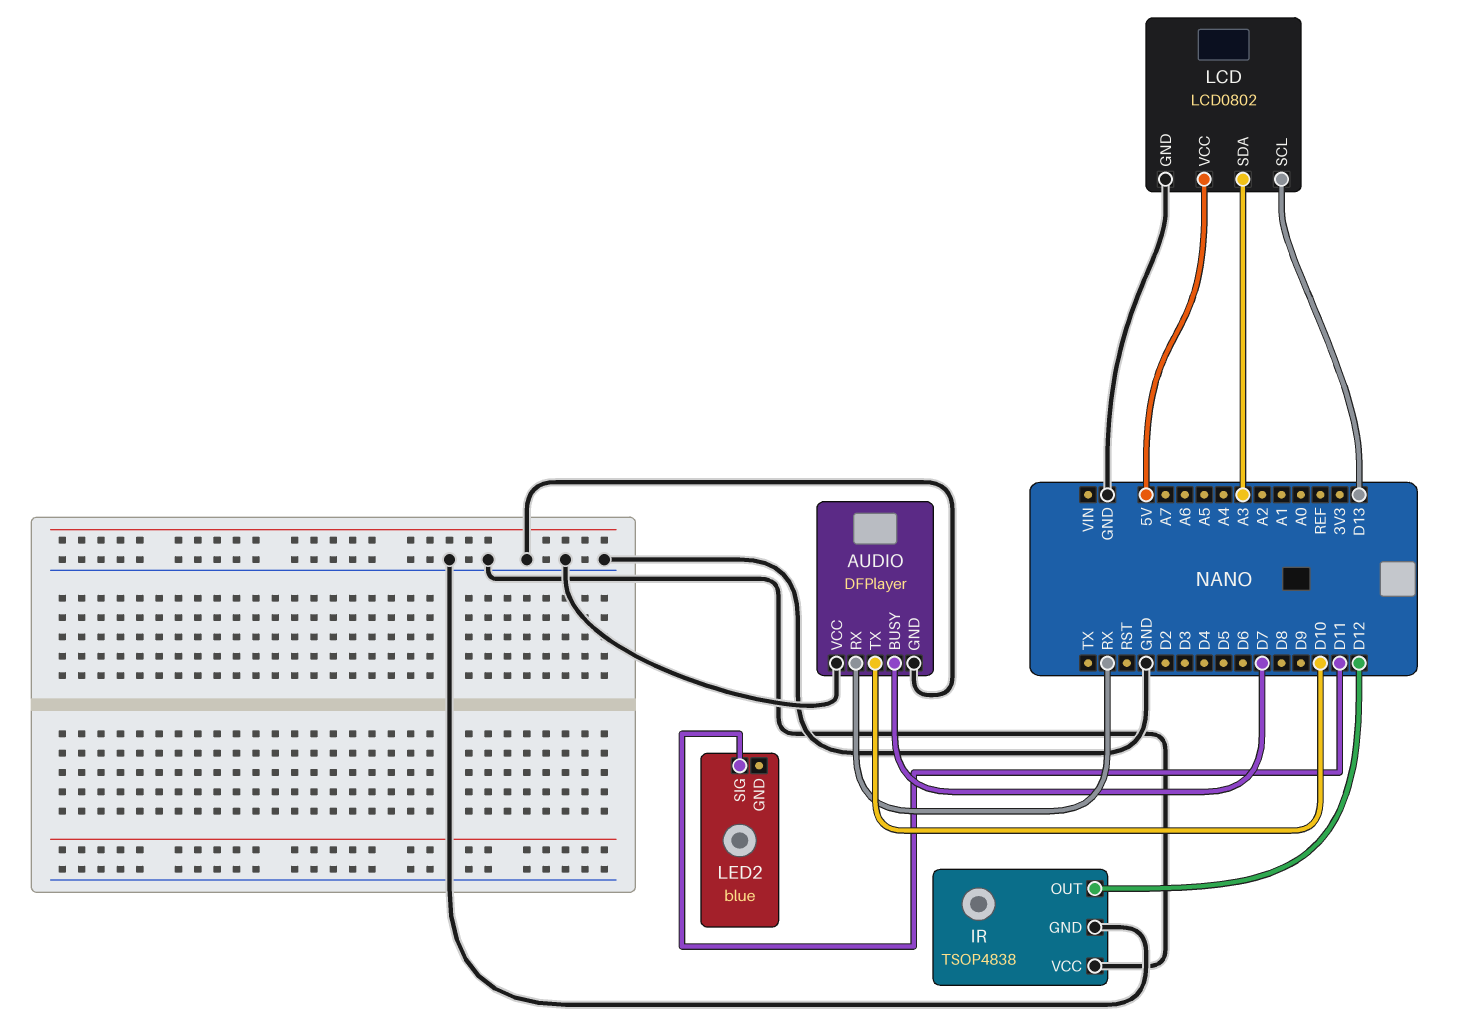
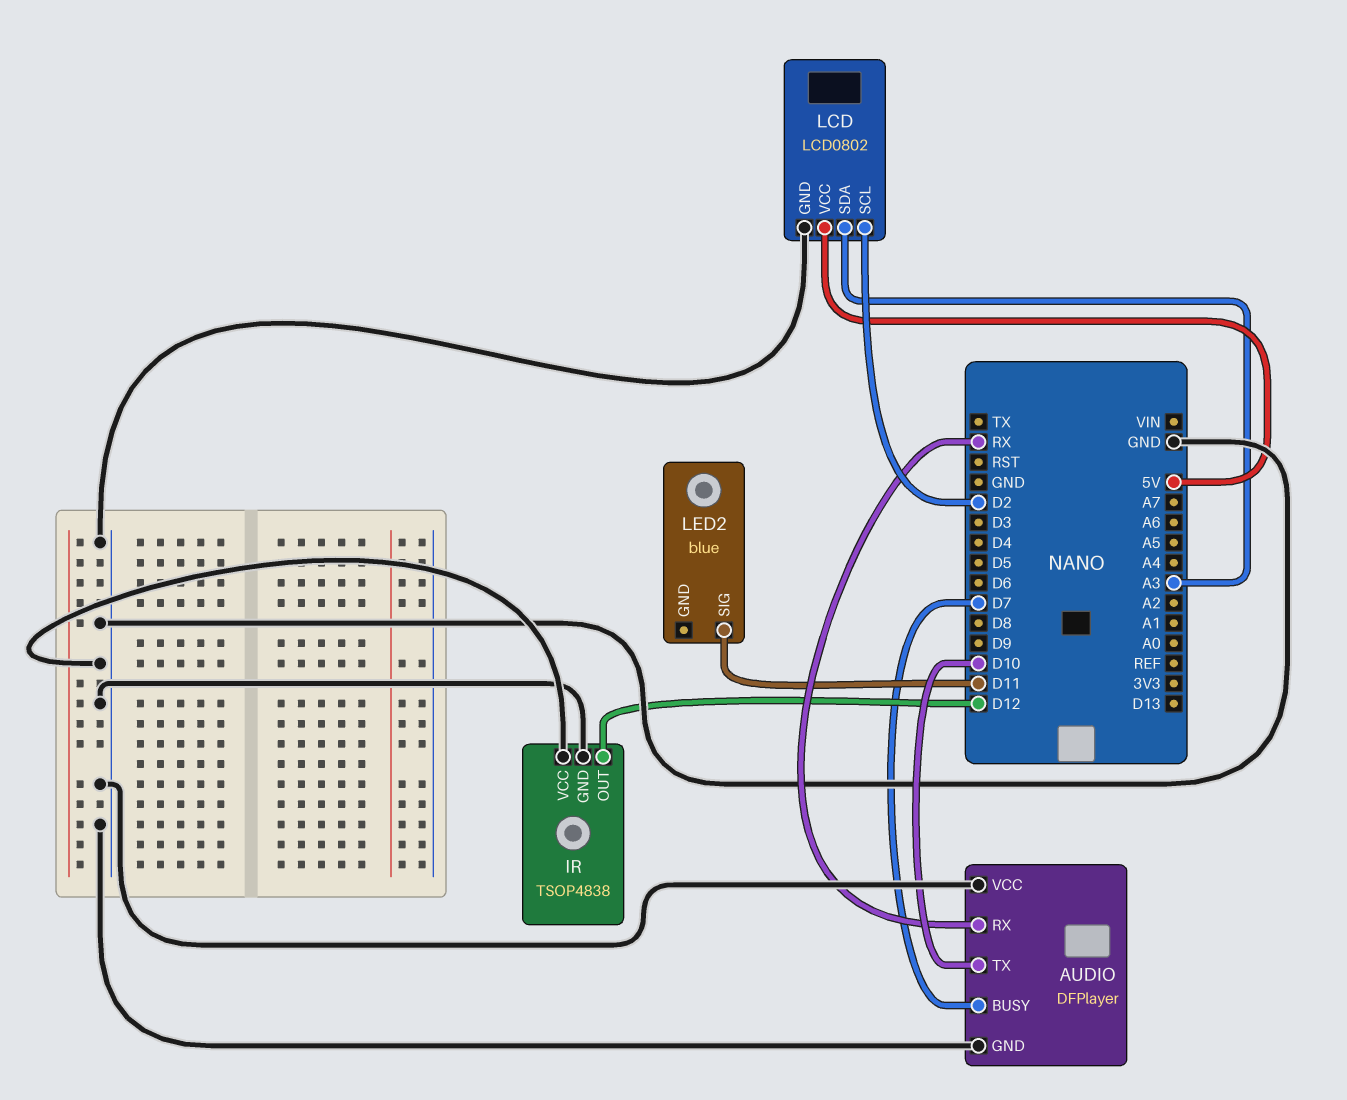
LCD pin SCL: D13 -> D2

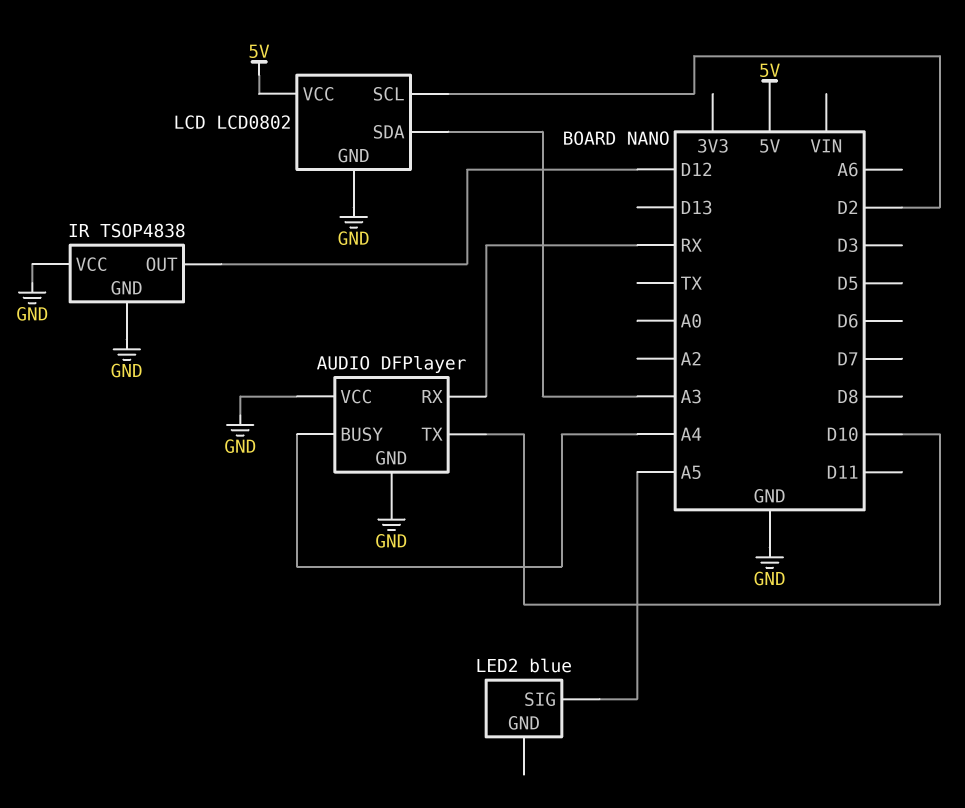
AUDIO pin BUSY: D7 -> A4
LED2 pin SIG: D11 -> A5

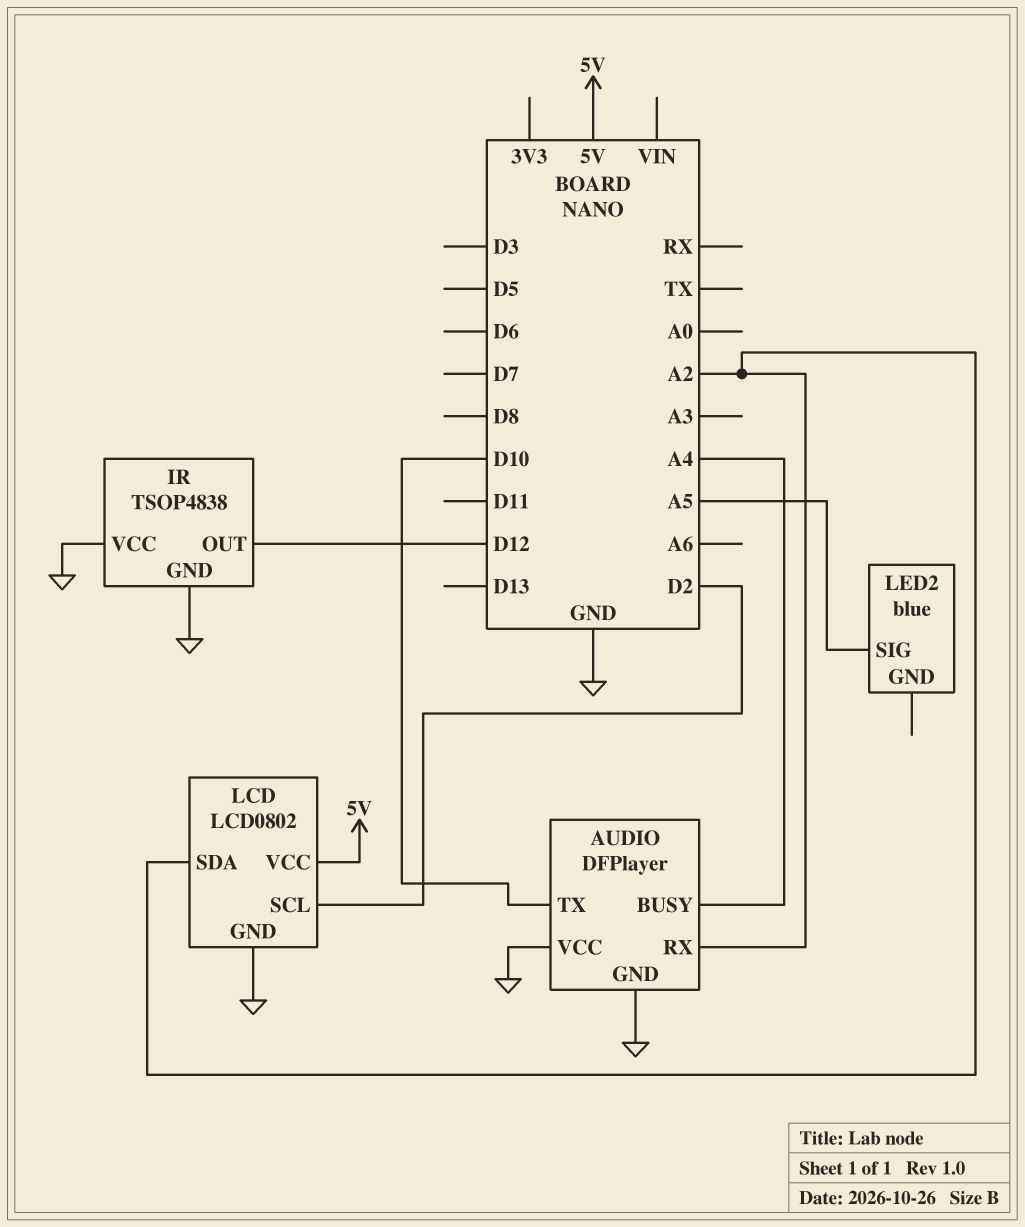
AUDIO pin RX: RX -> A2
LCD pin SDA: A3 -> A2

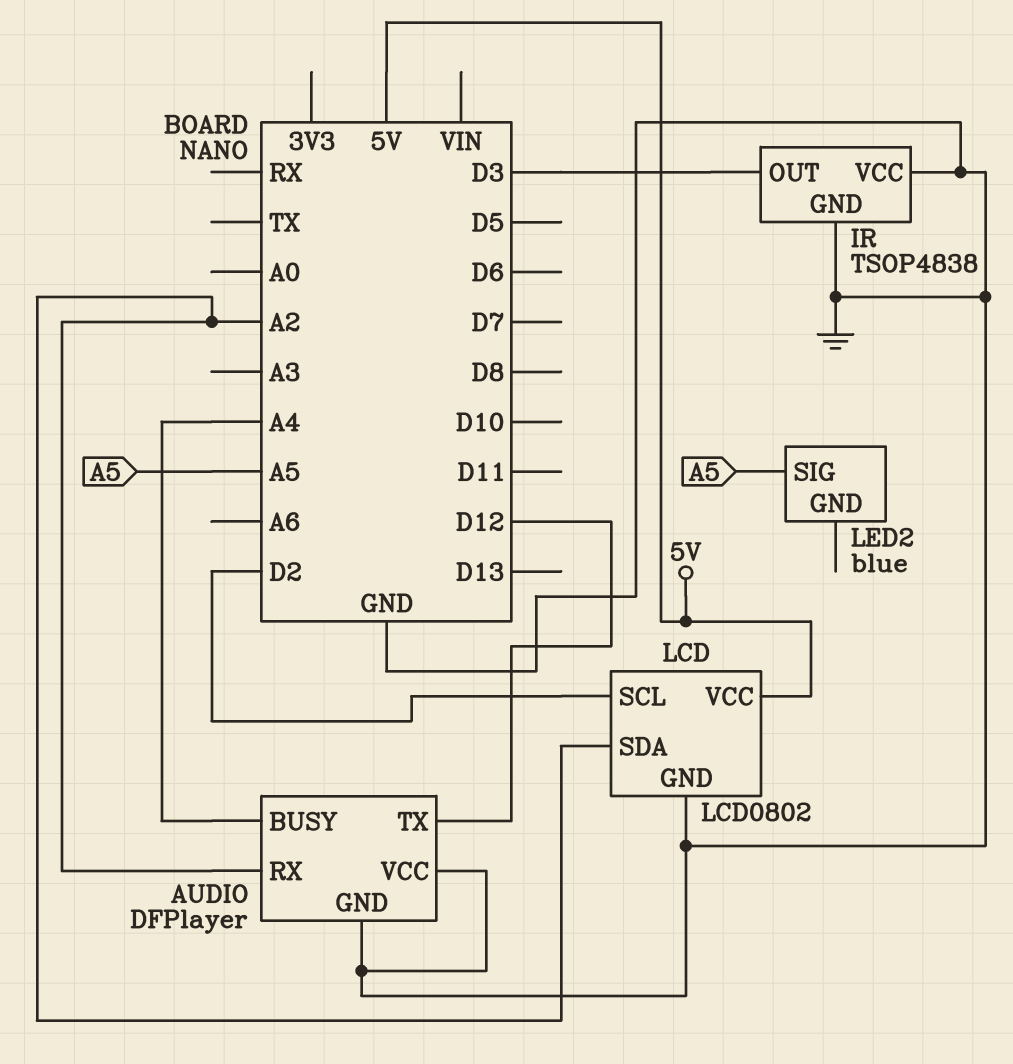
AUDIO pin TX: D10 -> D12
IR pin OUT: D12 -> D3

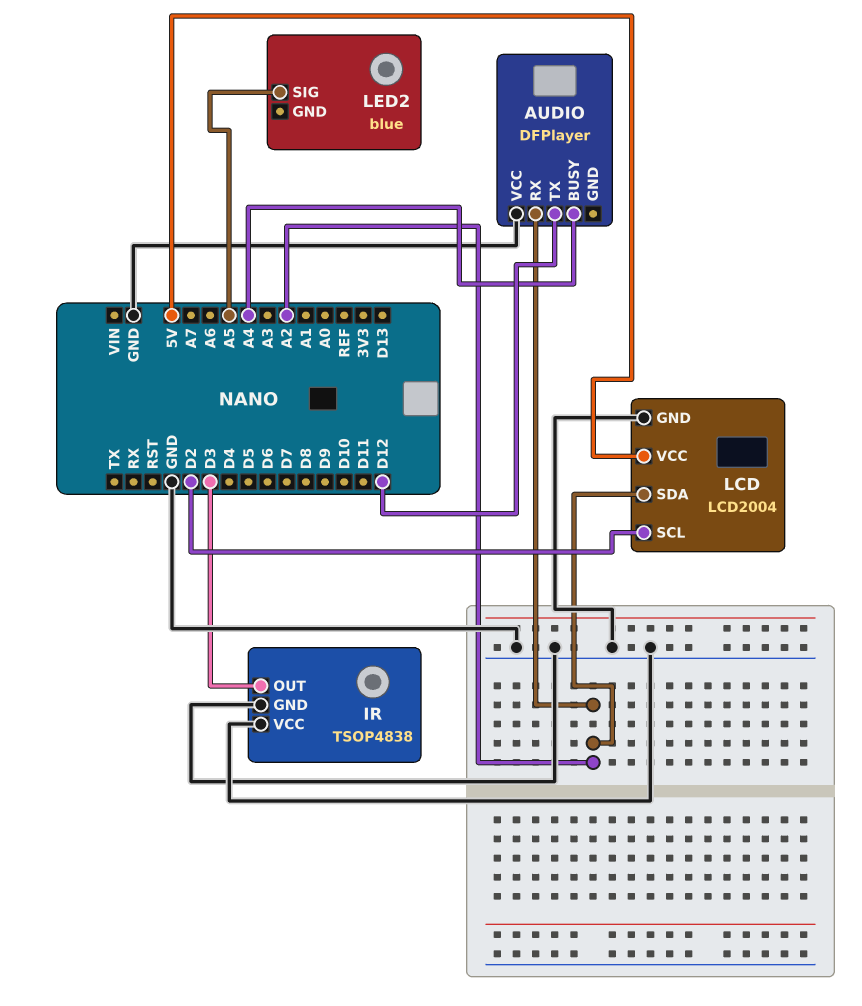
AUDIO pin GND: GND -> none
LCD: LCD0802 -> LCD2004

